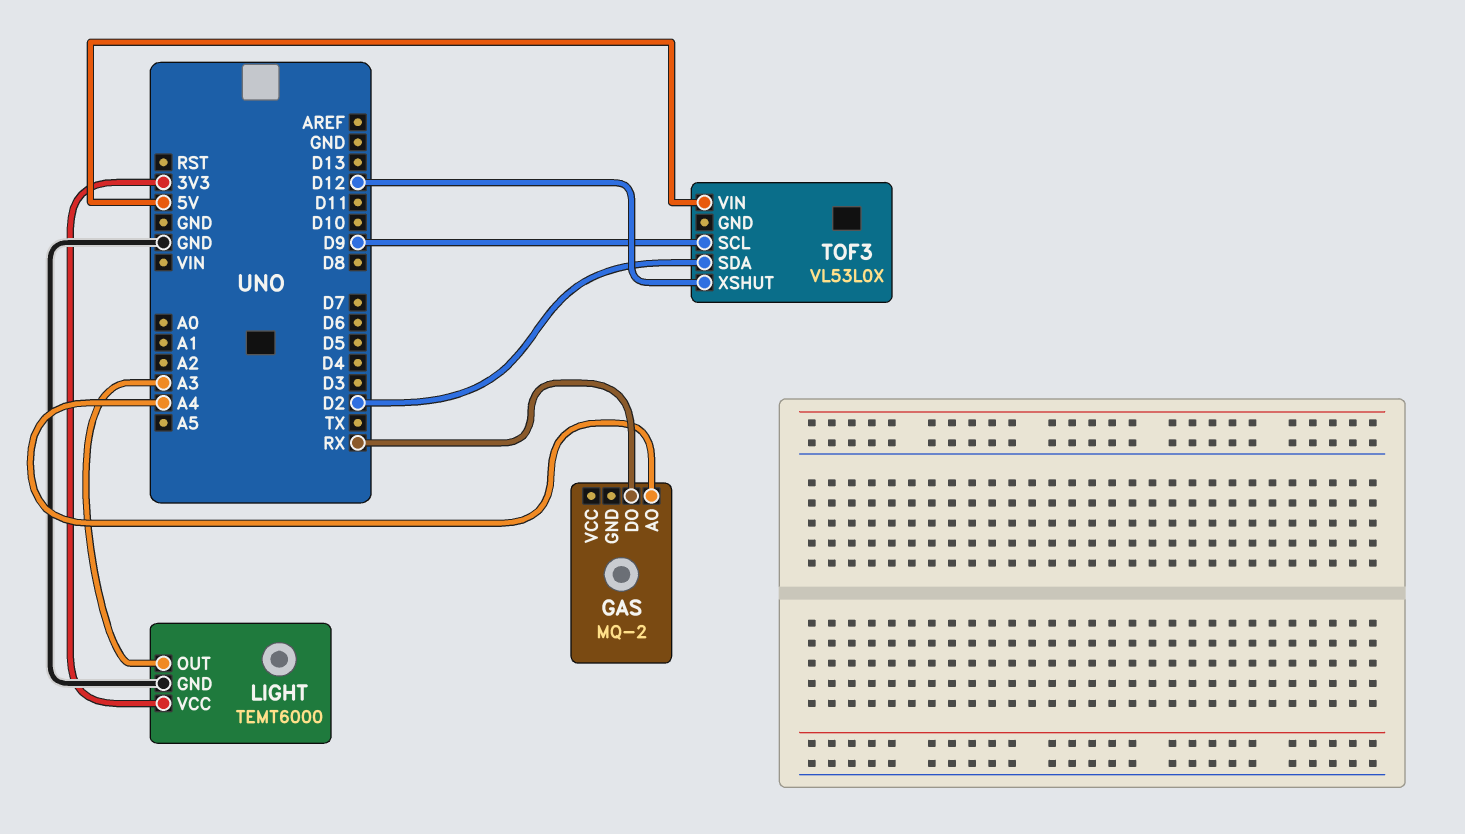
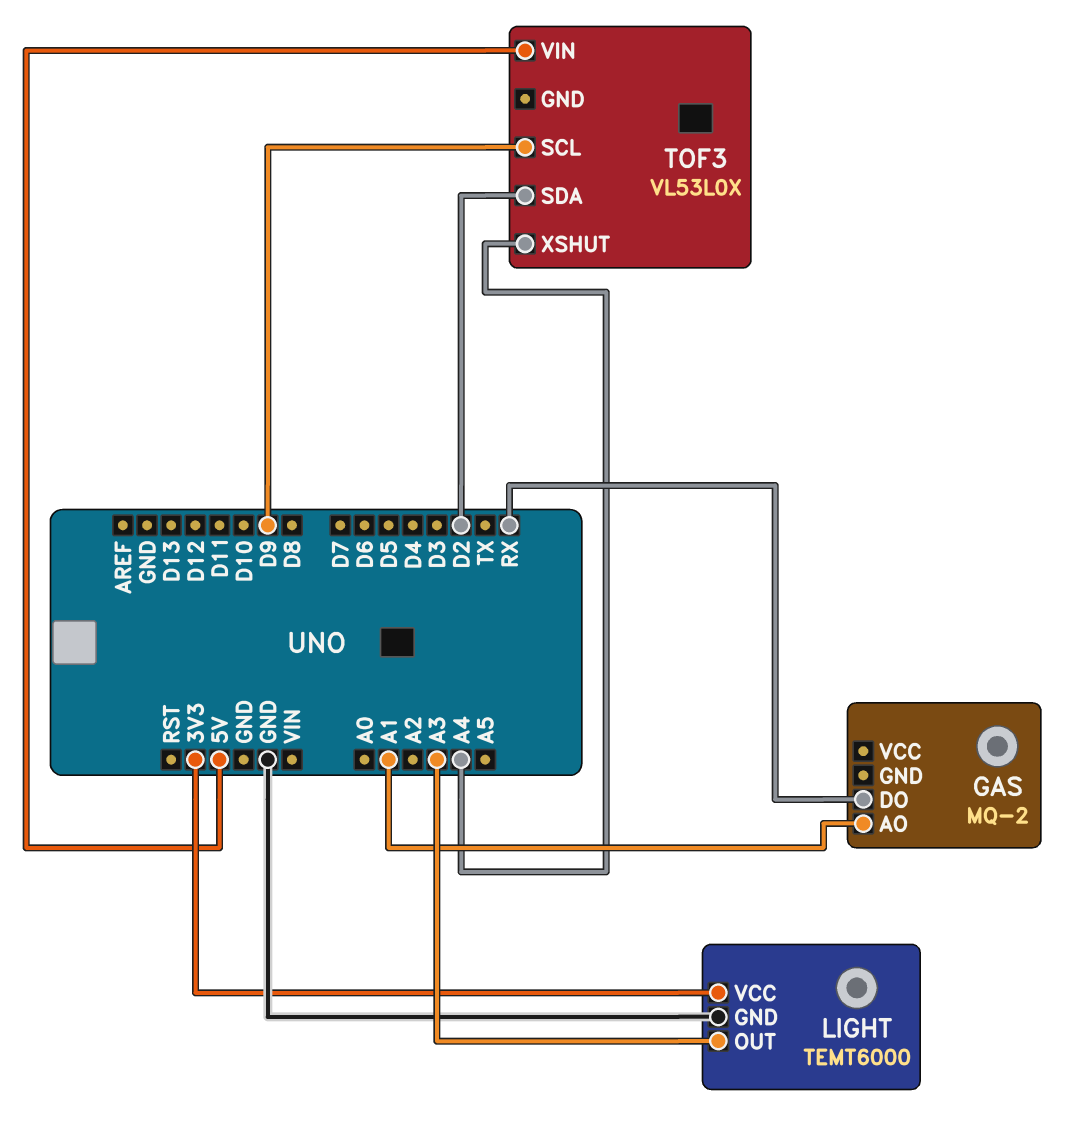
GAS pin AO: A4 -> A1
TOF3 pin XSHUT: D12 -> A4

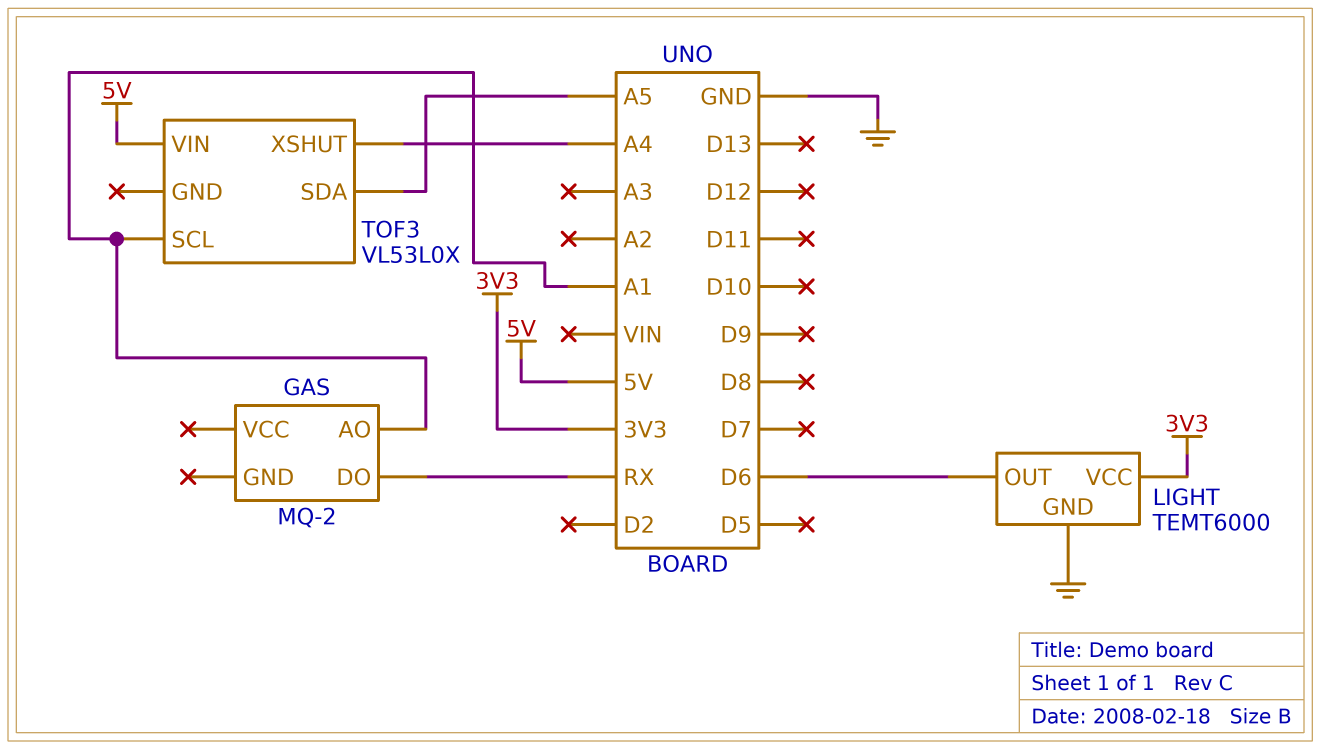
LIGHT pin OUT: A3 -> D6
TOF3 pin SCL: D9 -> A1
TOF3 pin SDA: D2 -> A5

